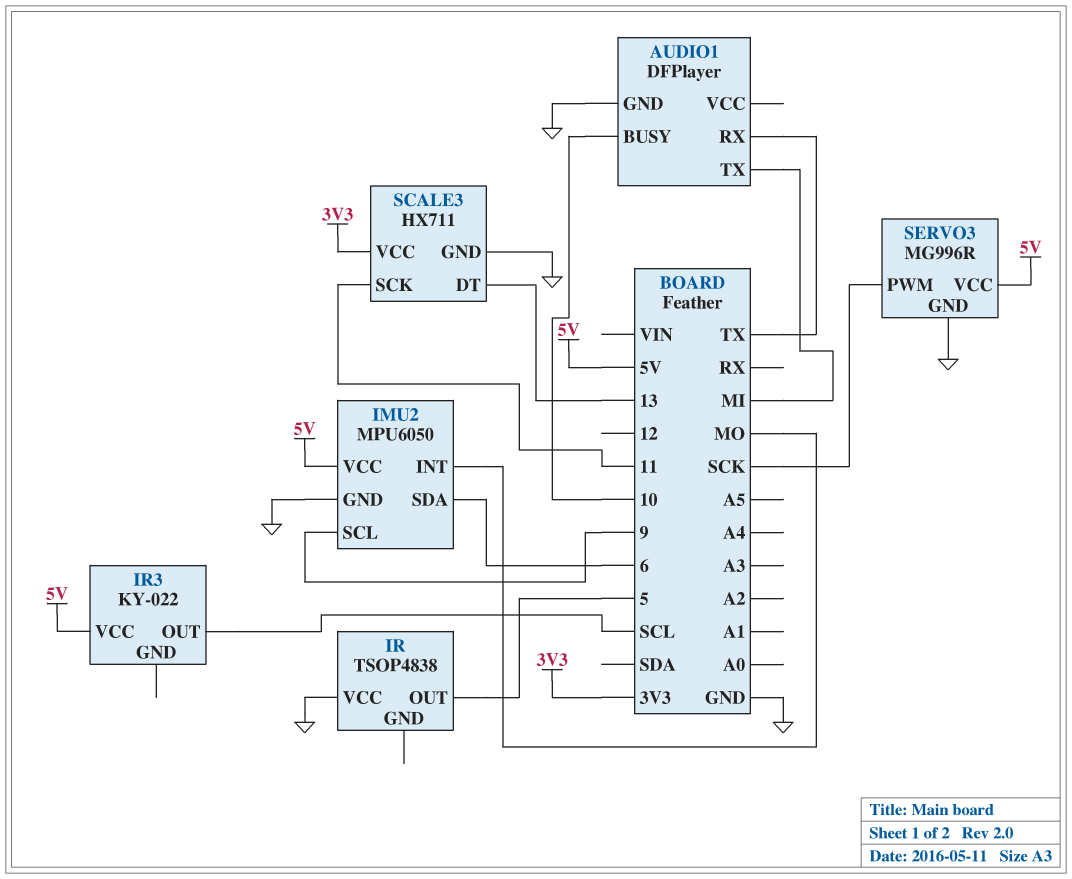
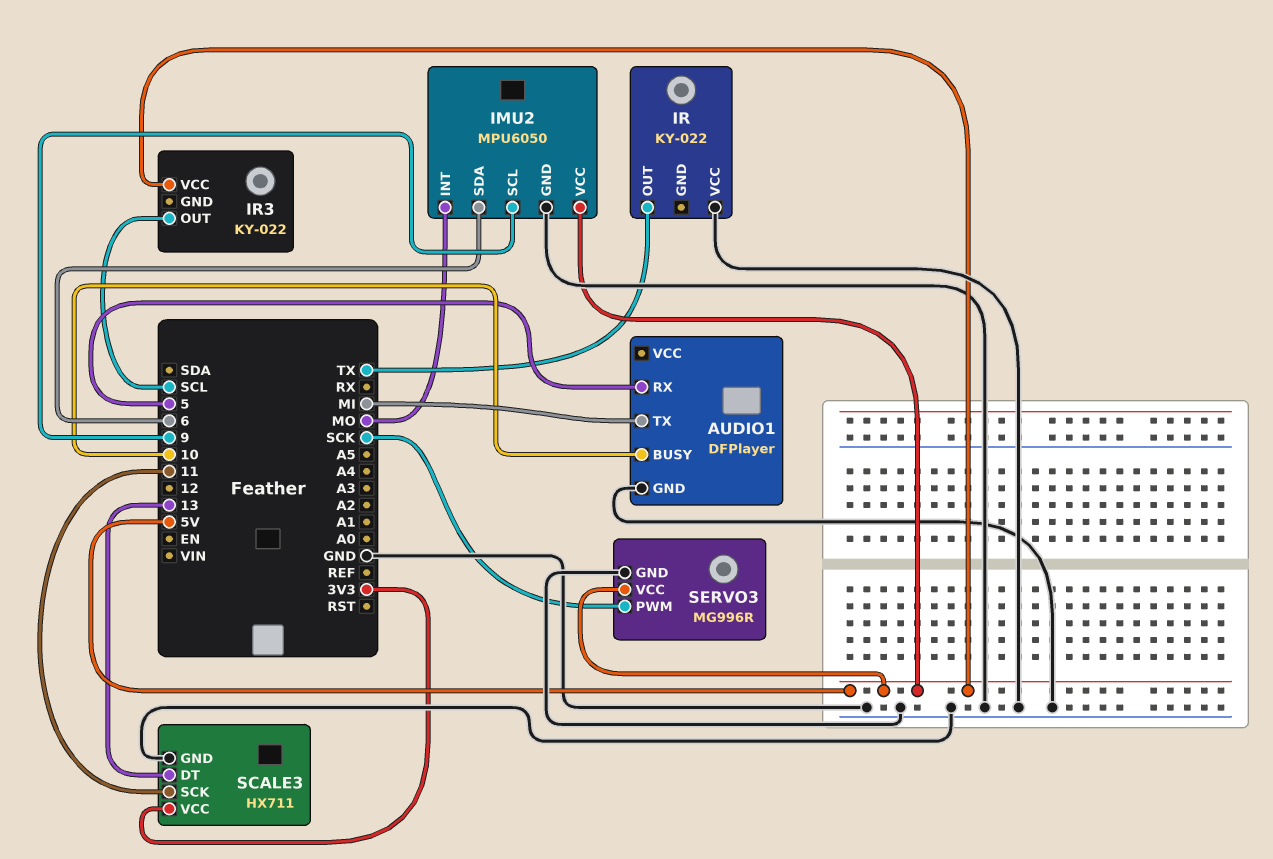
AUDIO1 pin RX: TX -> 5
IR: TSOP4838 -> KY-022
IR pin OUT: 5 -> TX

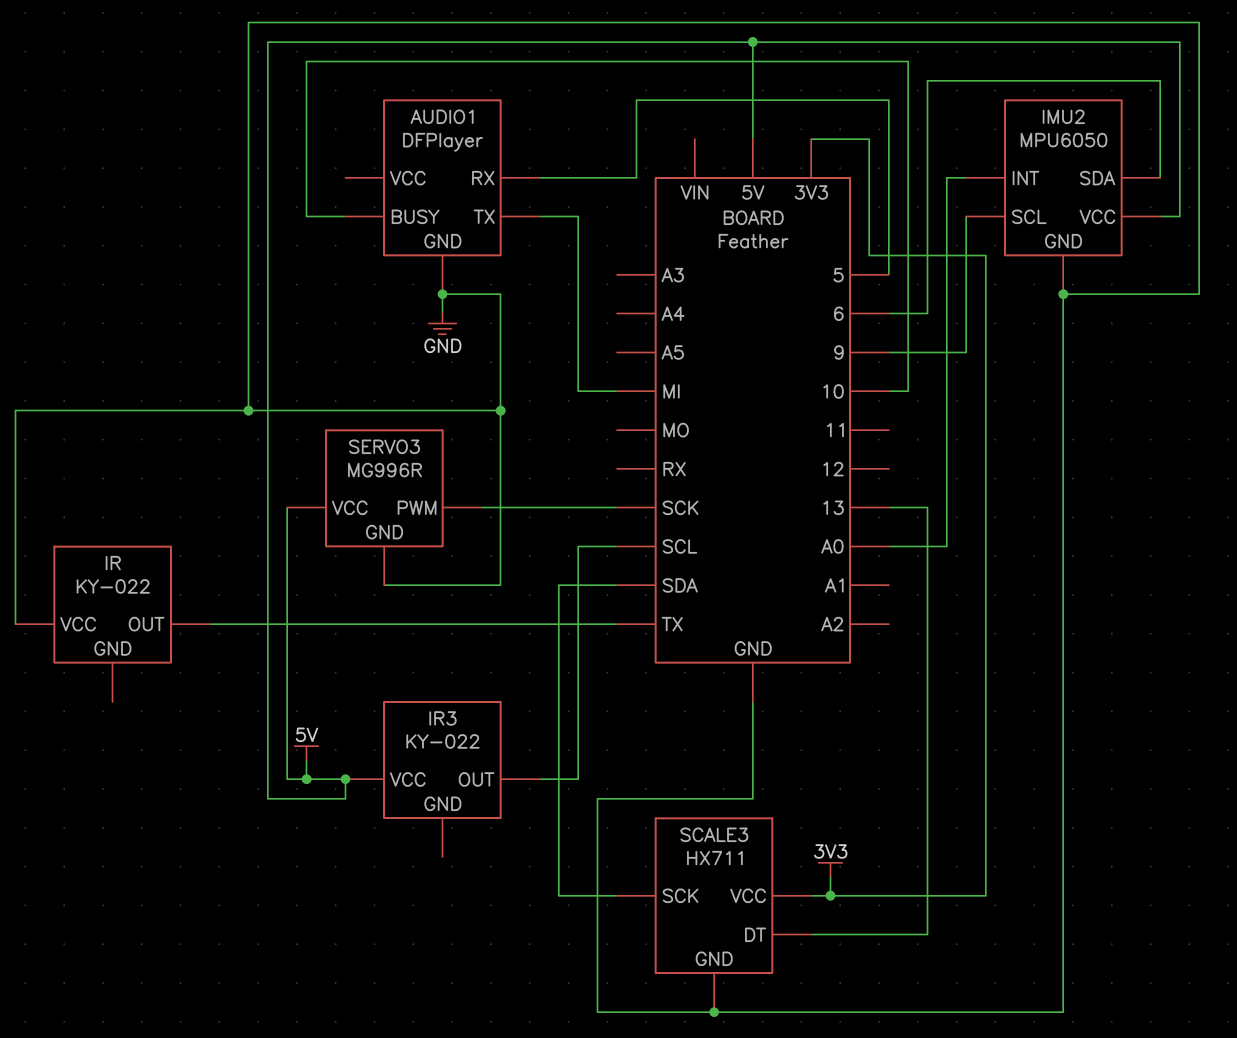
IMU2 pin INT: MO -> A0
SCALE3 pin SCK: 11 -> SDA

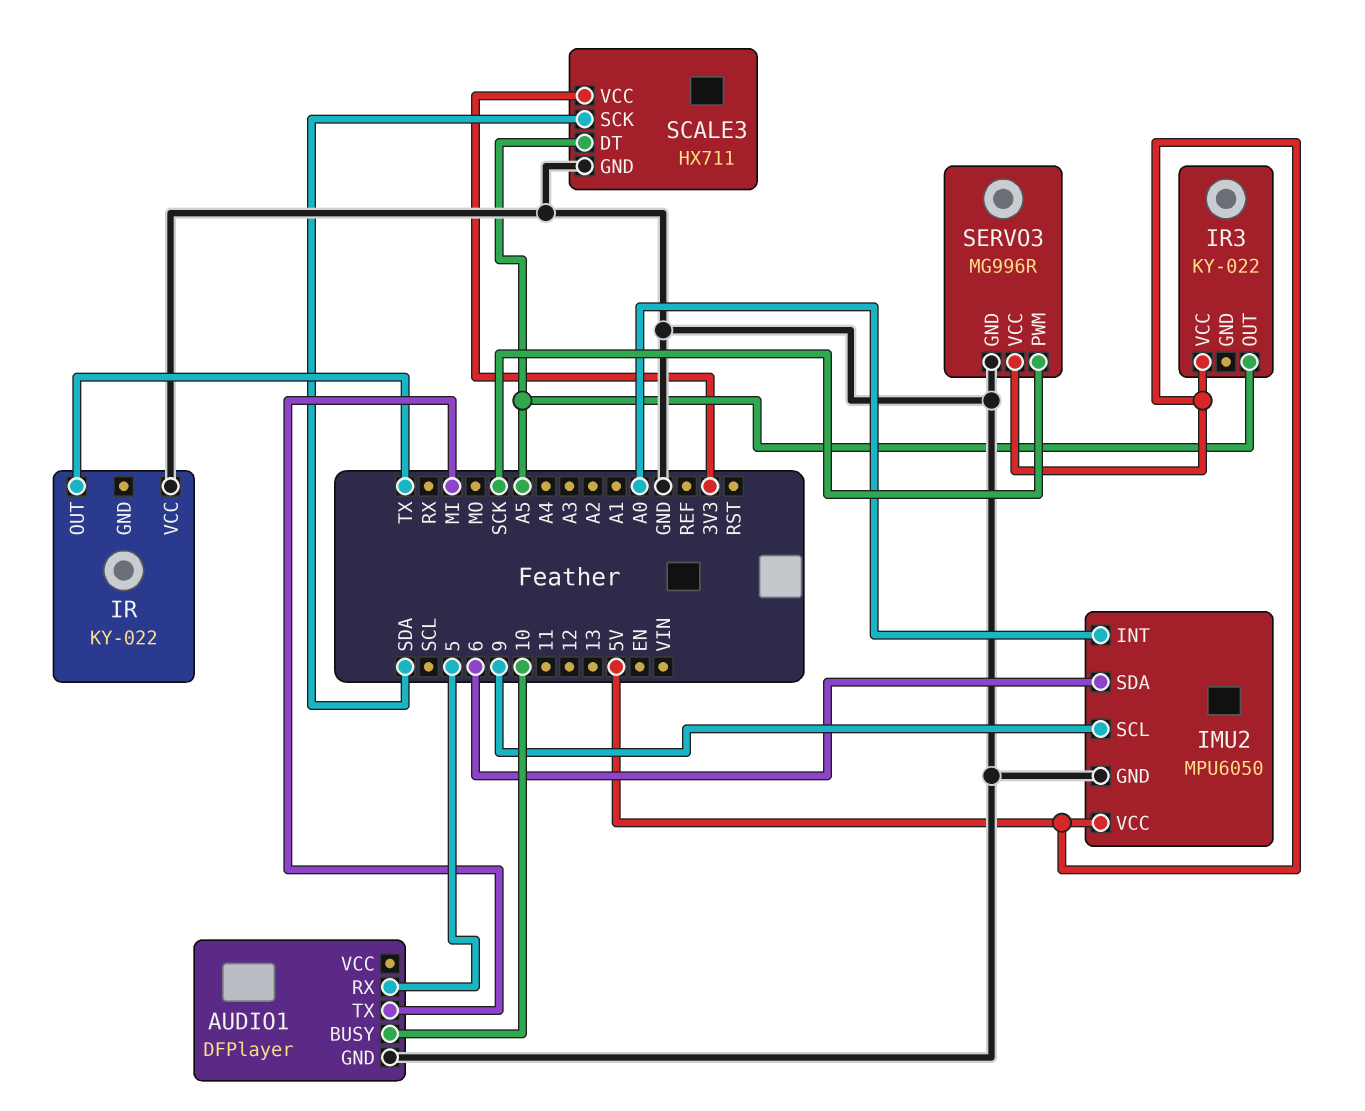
IR3 pin OUT: SCL -> A5
SCALE3 pin DT: 13 -> A5

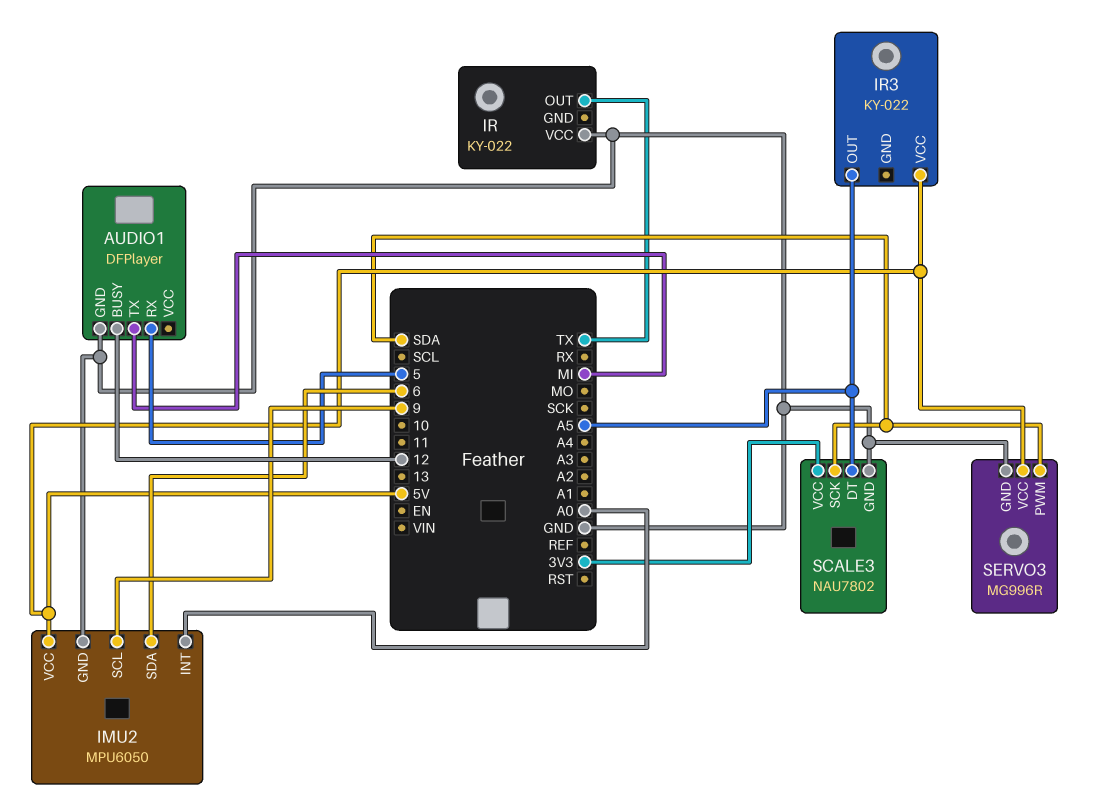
AUDIO1 pin BUSY: 10 -> 12
SCALE3: HX711 -> NAU7802
SERVO3 pin PWM: SCK -> SDA

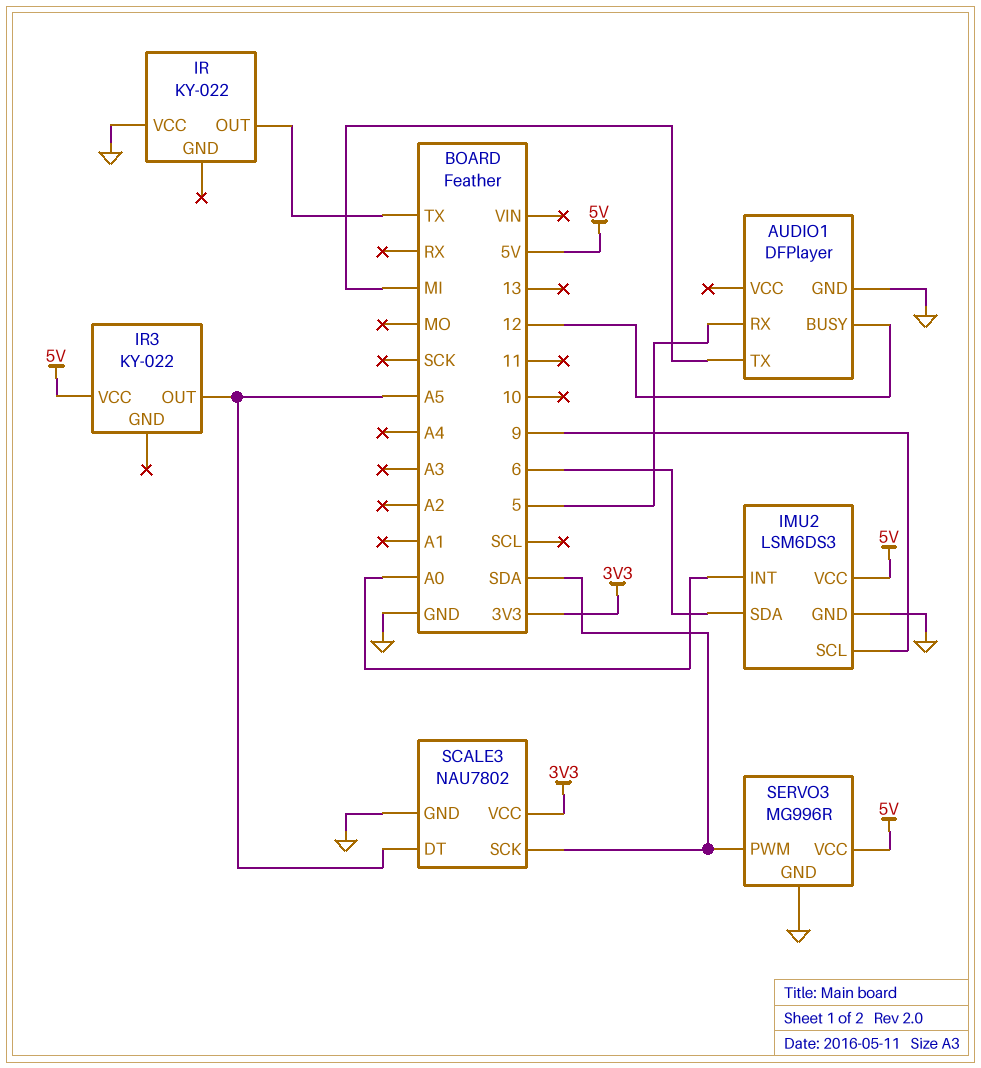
IMU2: MPU6050 -> LSM6DS3

